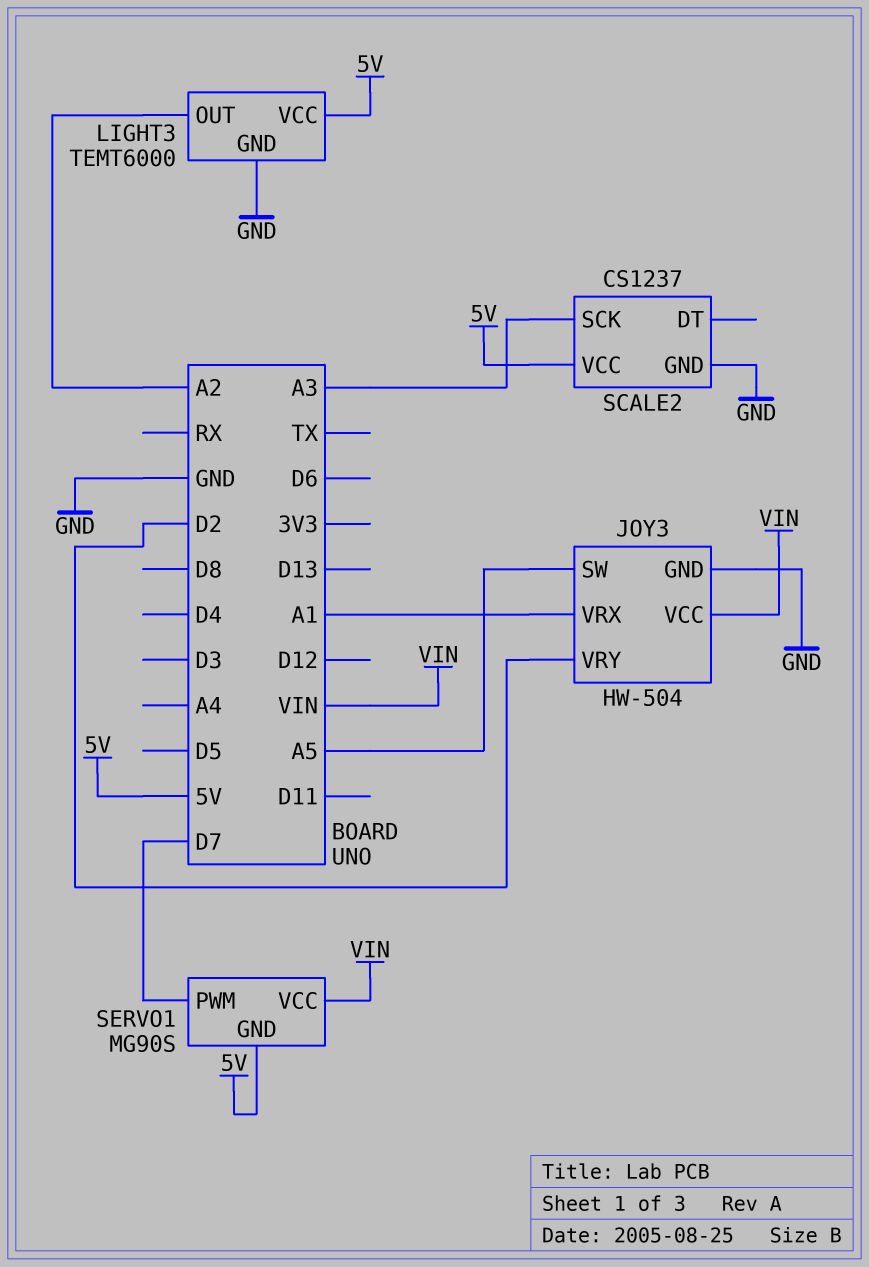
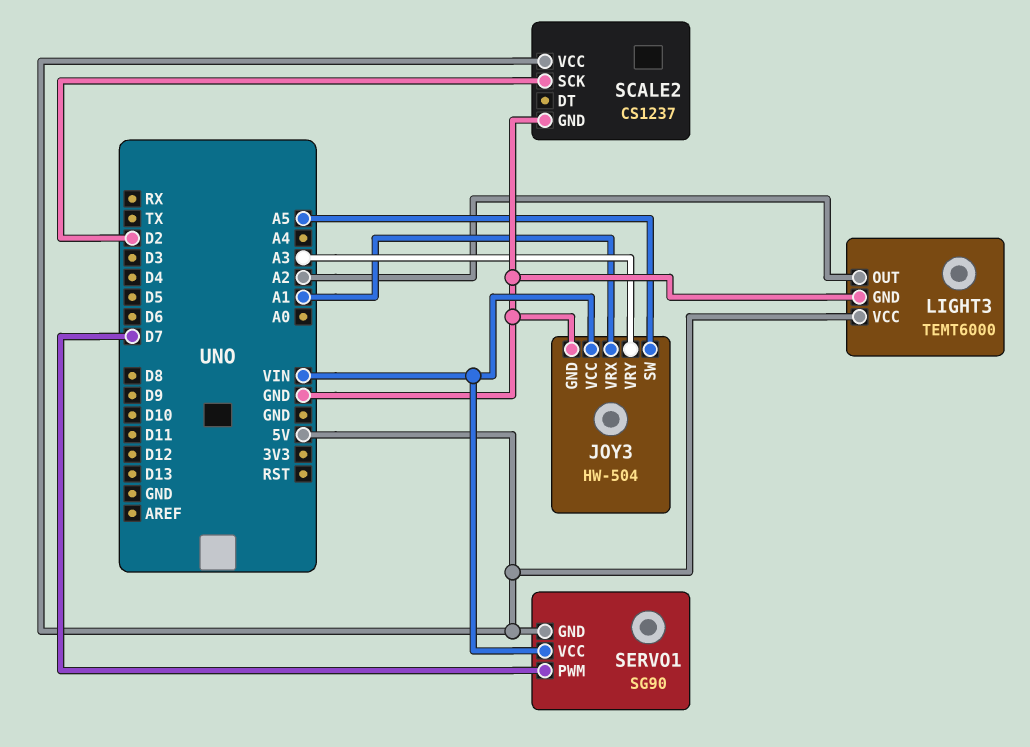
JOY3 pin VRY: D2 -> A3
SCALE2 pin SCK: A3 -> D2
SERVO1: MG90S -> SG90

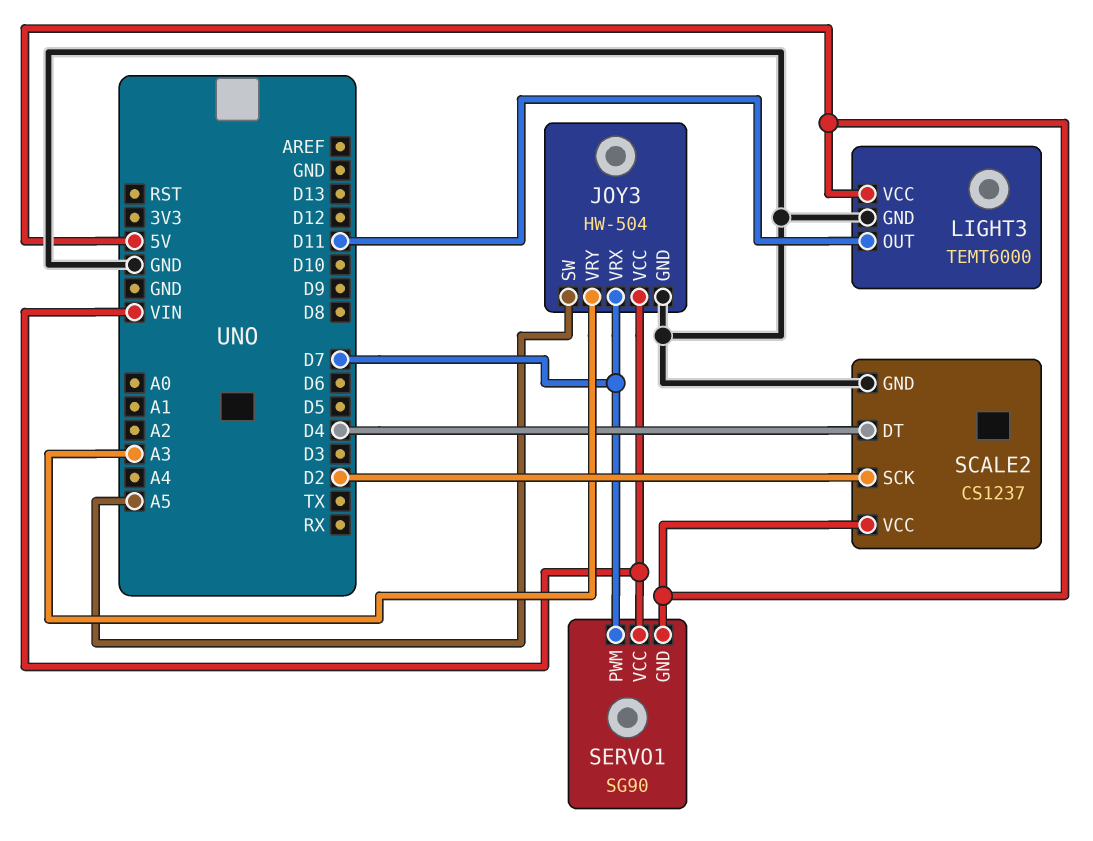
JOY3 pin VRX: A1 -> D7
LIGHT3 pin OUT: A2 -> D11
SCALE2 pin DT: none -> D4

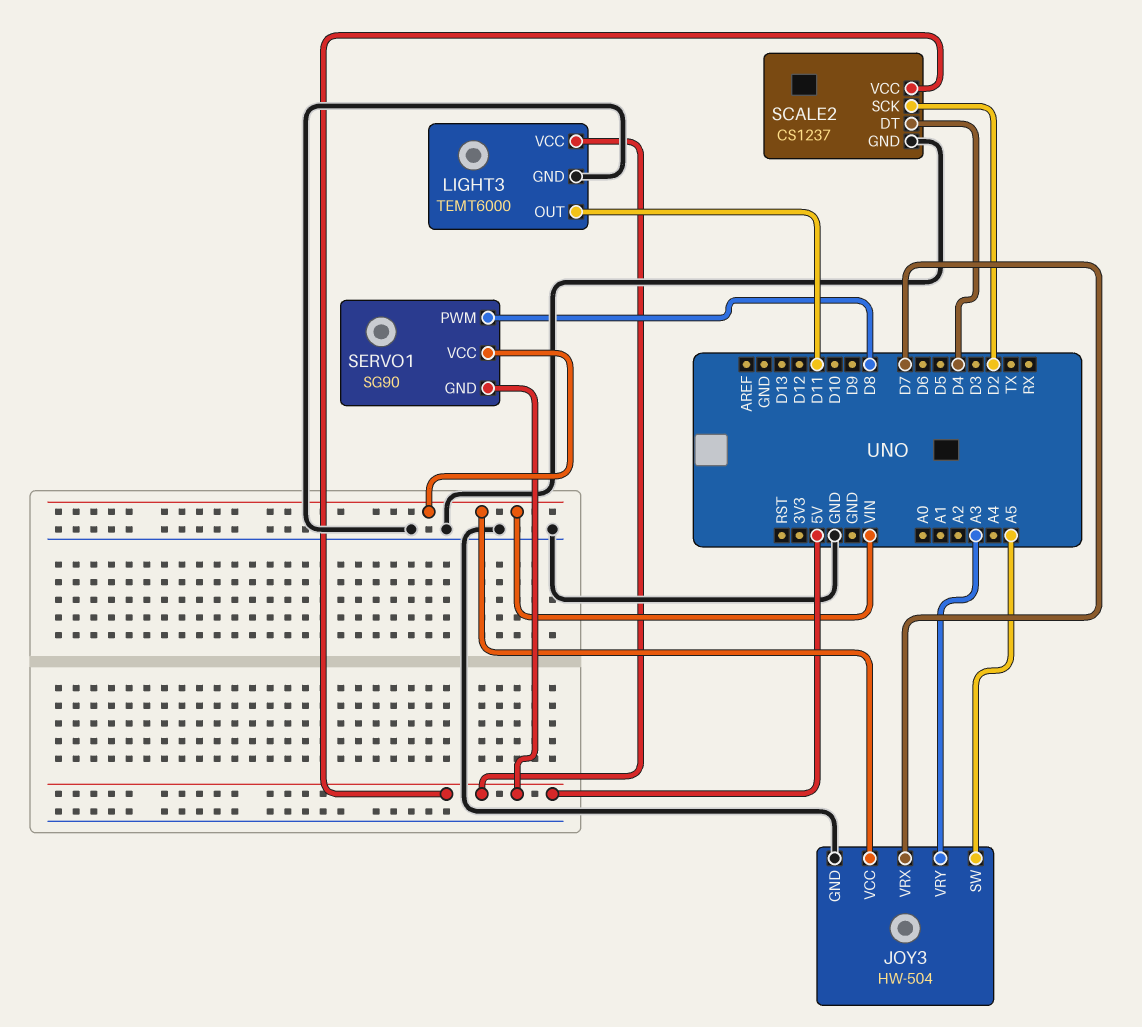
SERVO1 pin PWM: D7 -> D8

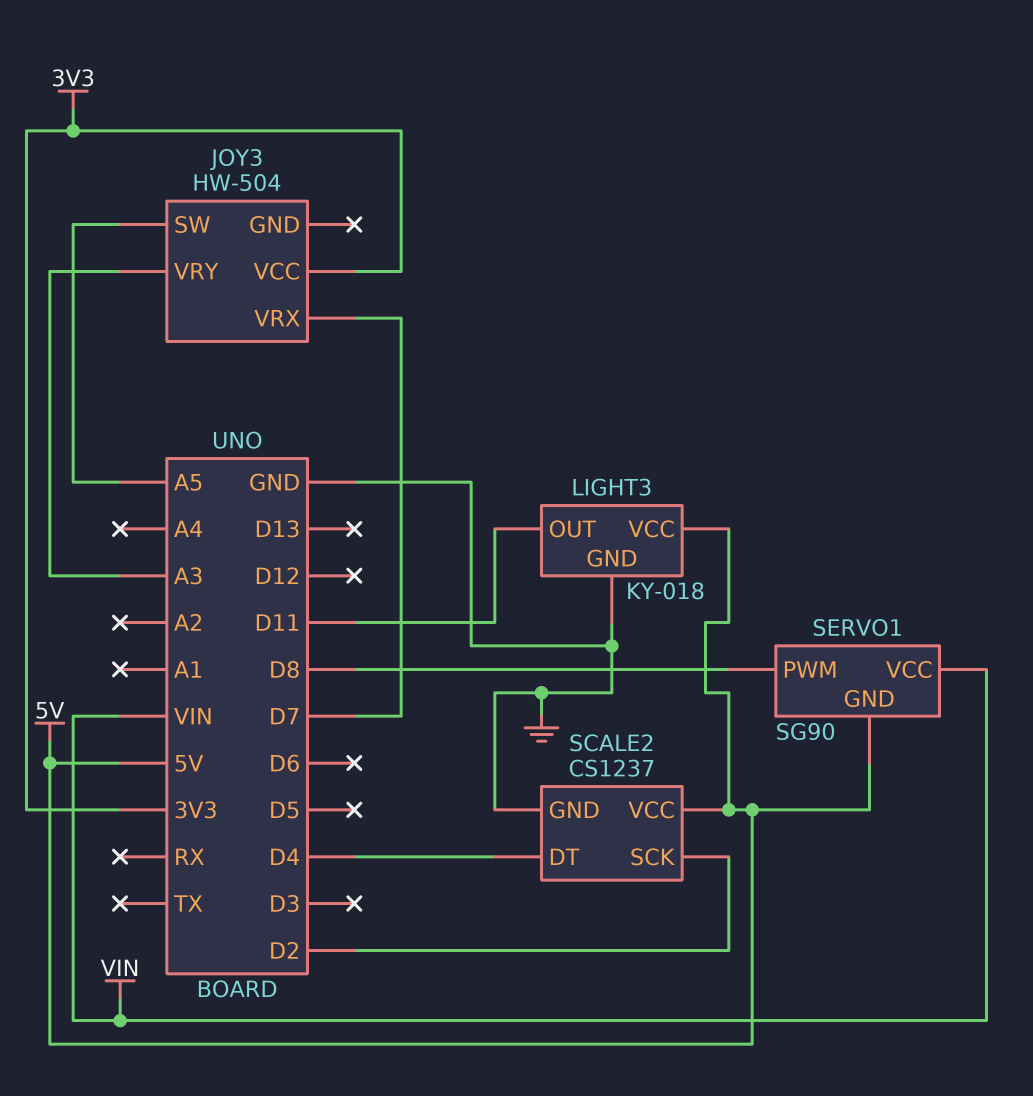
JOY3 pin GND: GND -> none
JOY3 pin VCC: VIN -> 3V3
LIGHT3: TEMT6000 -> KY-018

